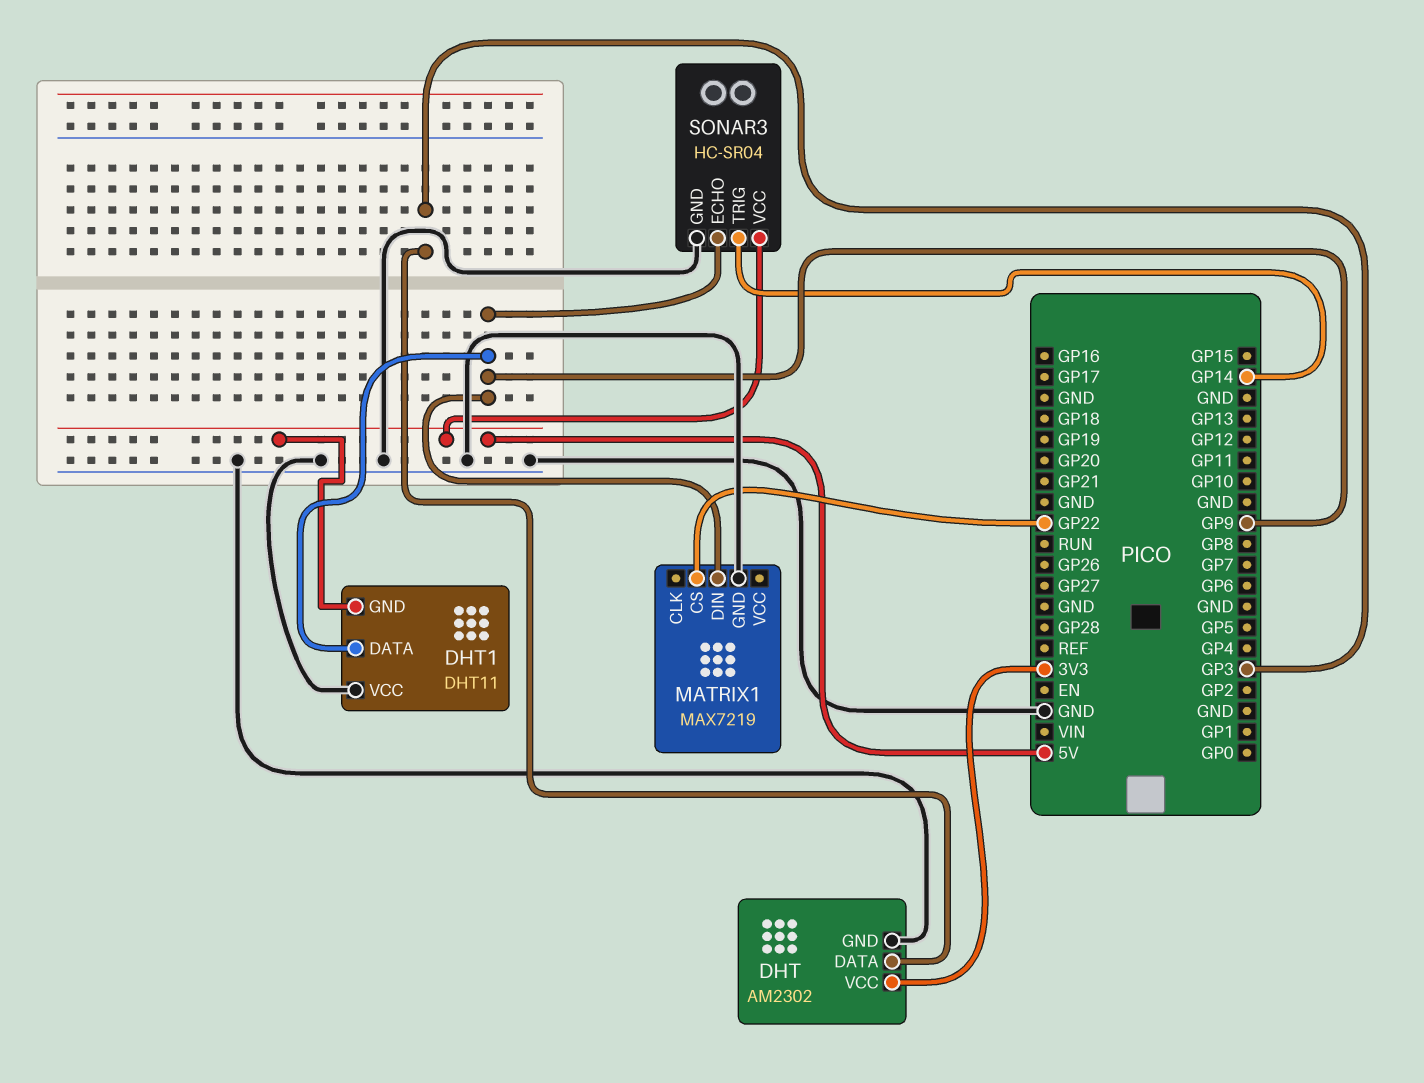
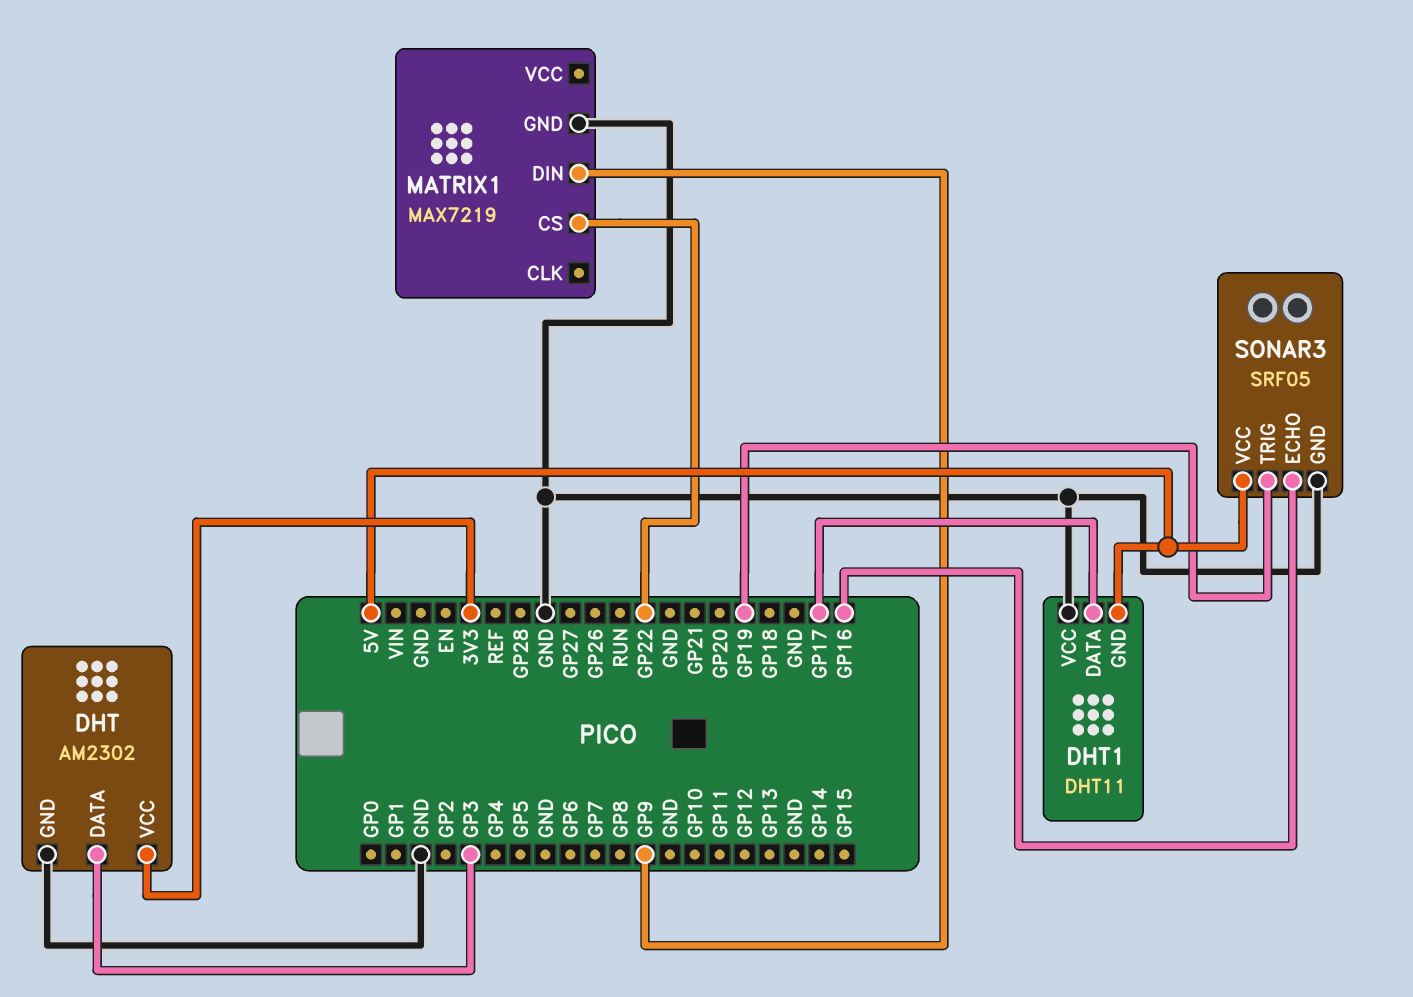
DHT1 pin DATA: GP9 -> GP17
SONAR3: HC-SR04 -> SRF05
SONAR3 pin ECHO: GP9 -> GP16
SONAR3 pin TRIG: GP14 -> GP19

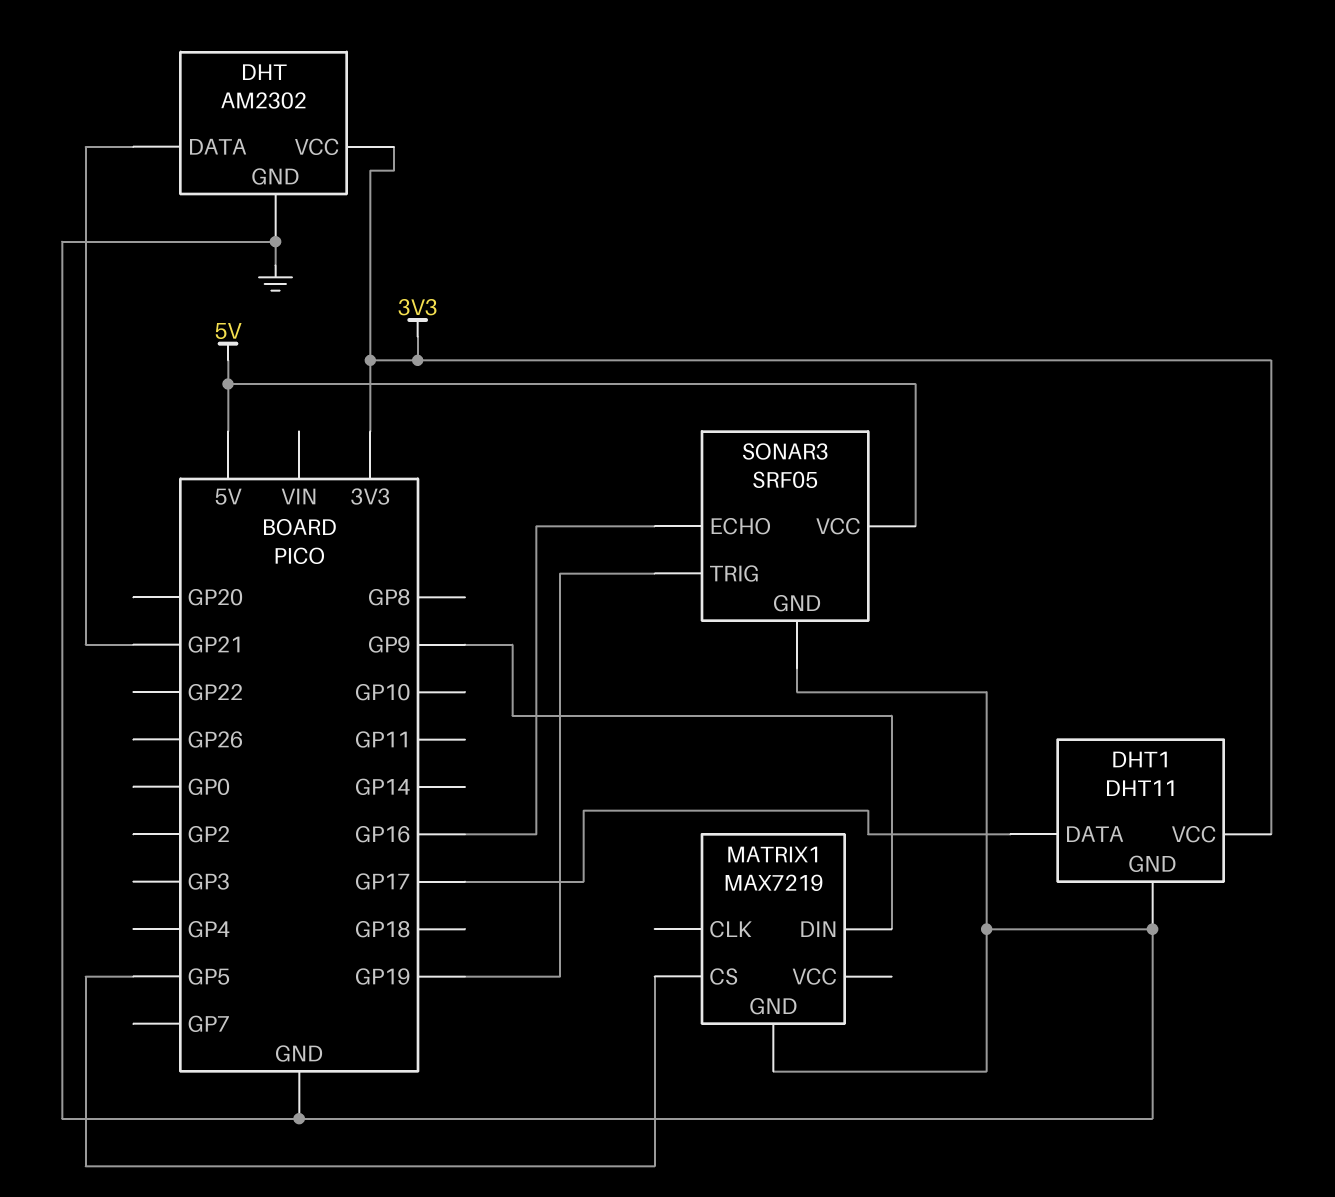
DHT pin DATA: GP3 -> GP21
DHT1 pin GND: 5V -> GND
DHT1 pin VCC: GND -> 3V3
MATRIX1 pin CS: GP22 -> GP5

